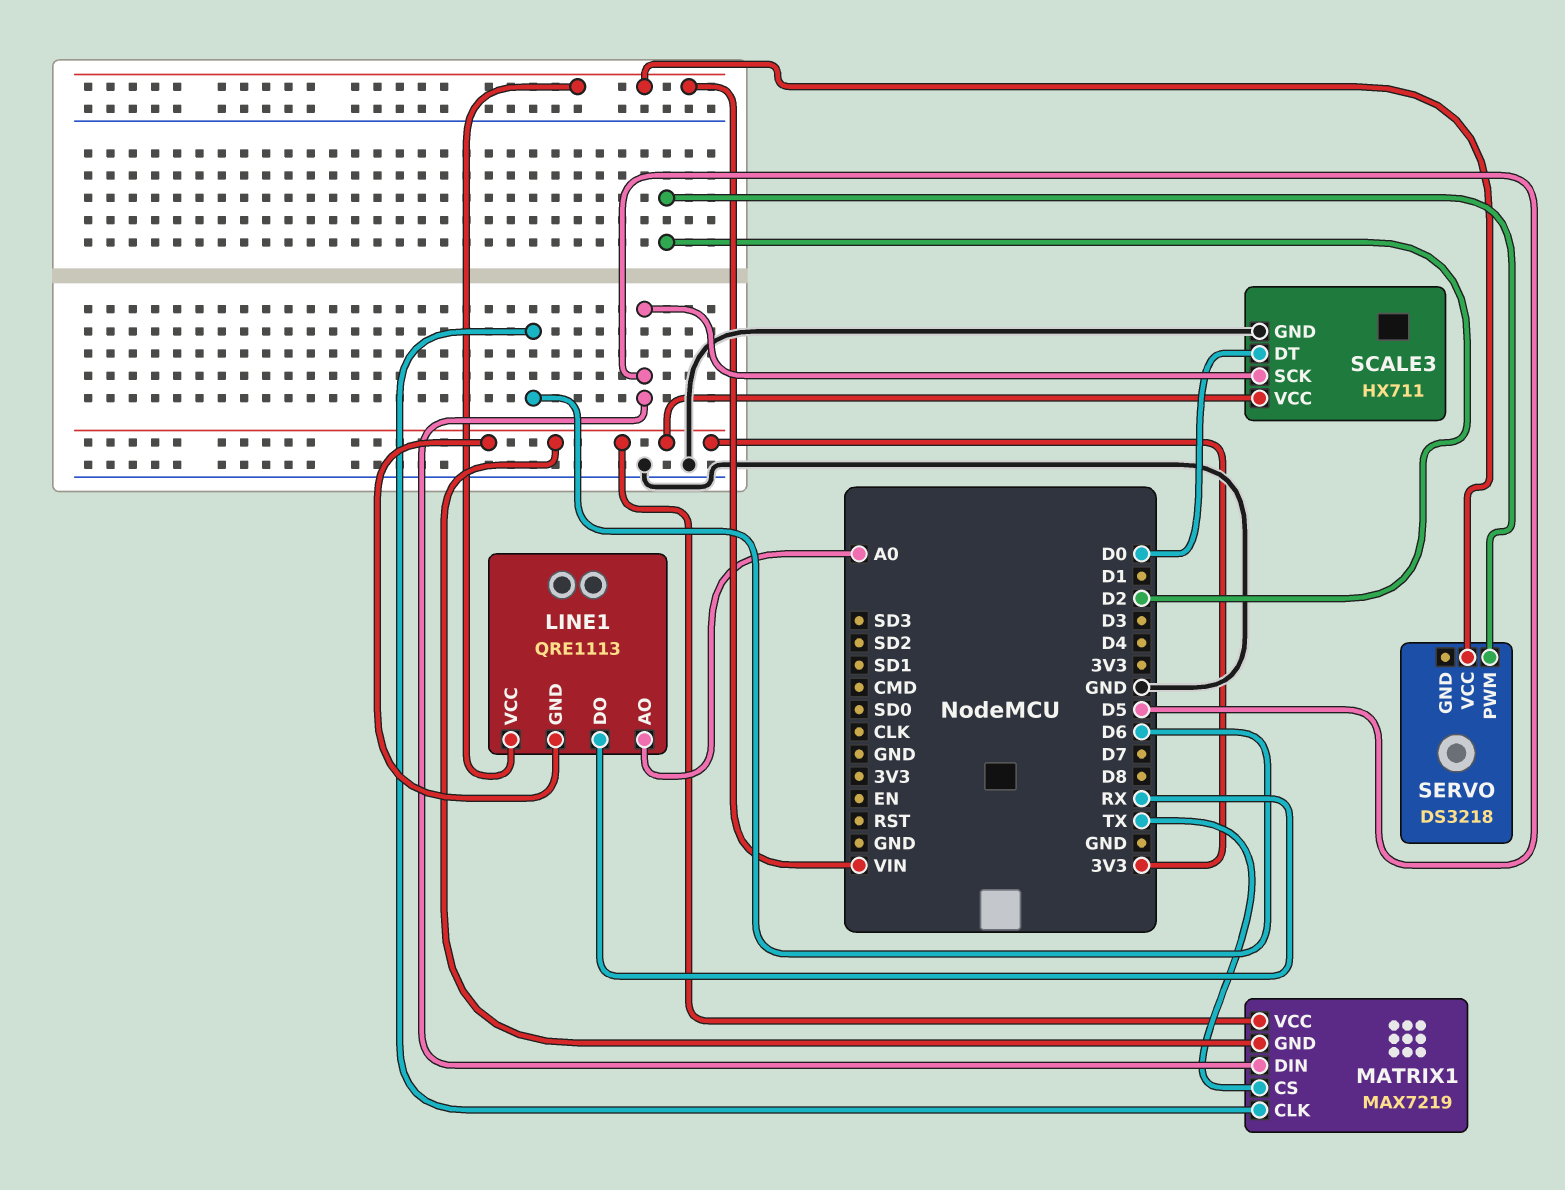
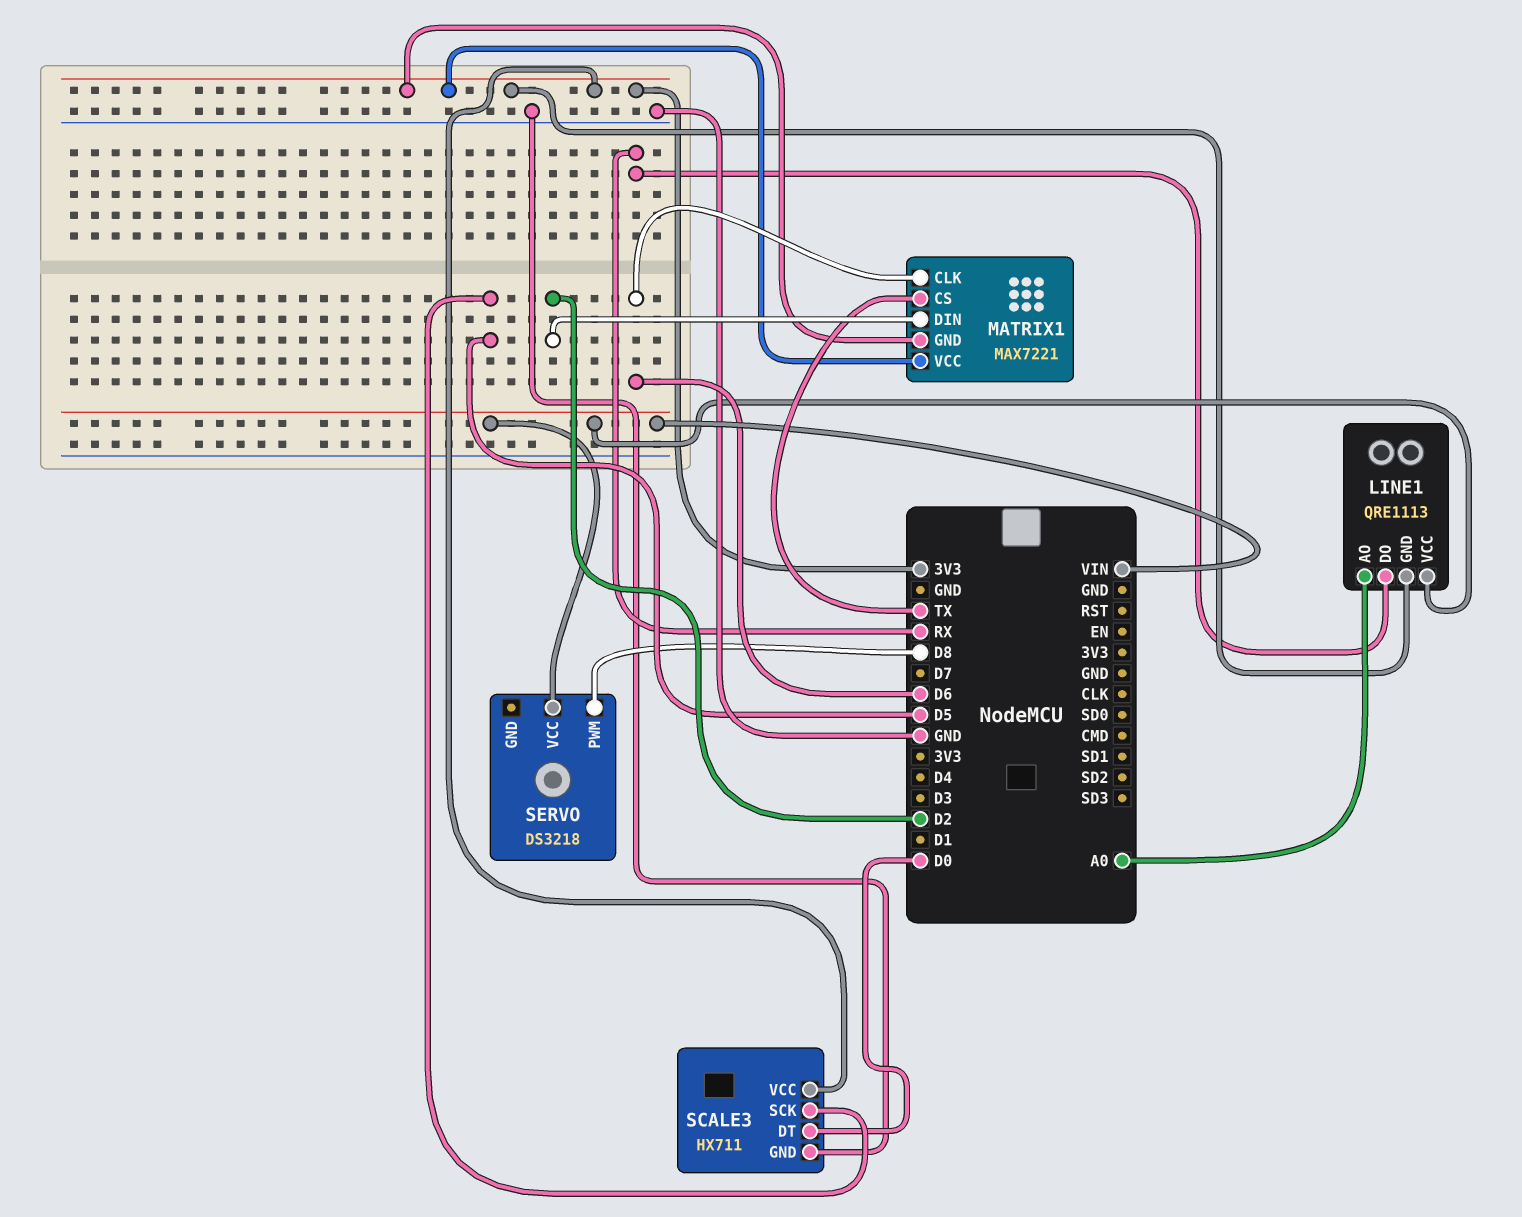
MATRIX1: MAX7219 -> MAX7221
MATRIX1 pin DIN: D5 -> D2
SERVO pin PWM: D2 -> D8

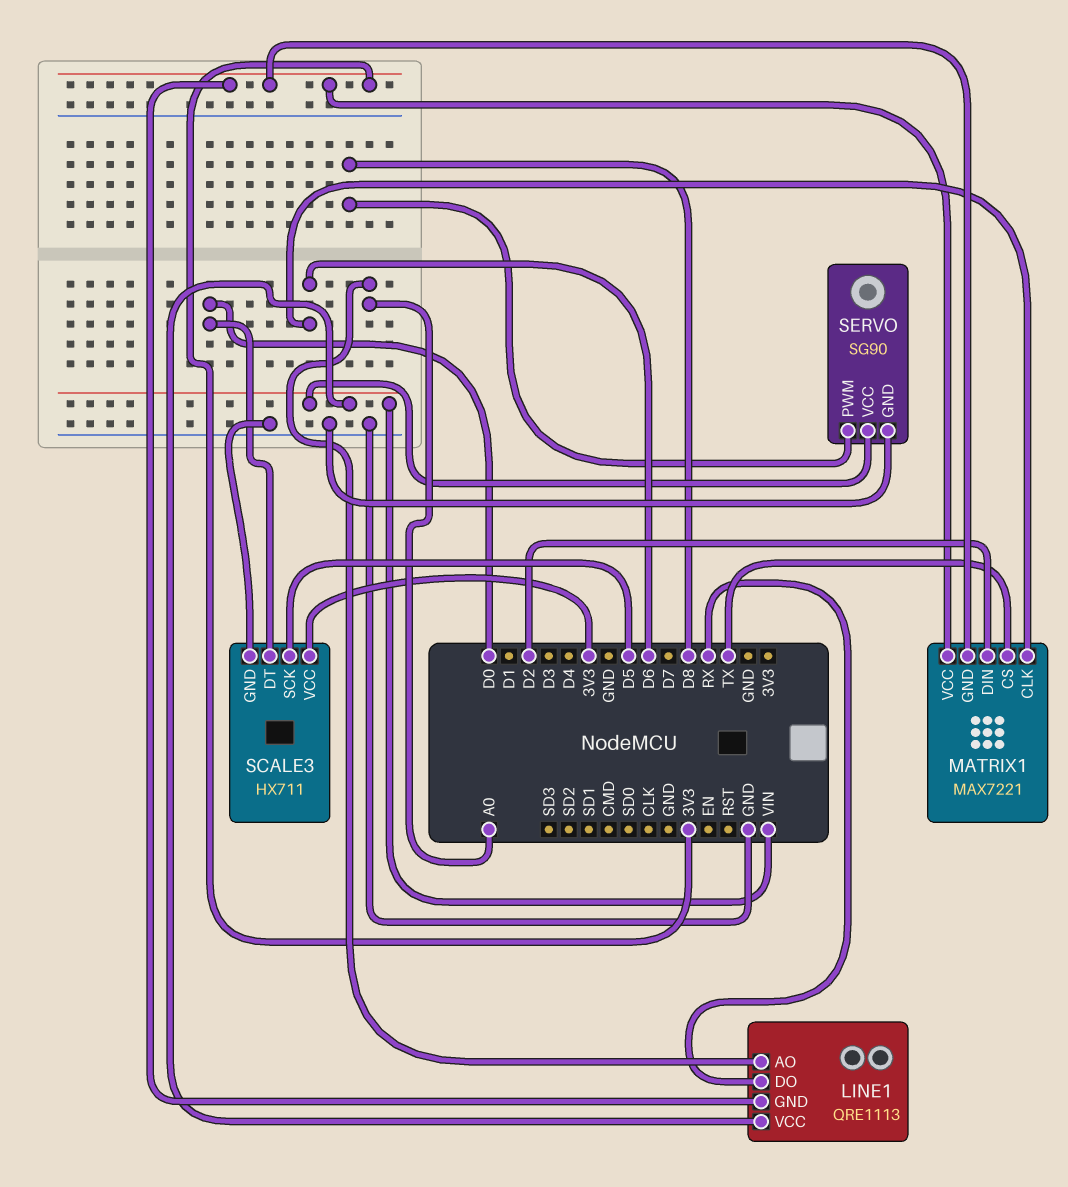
SERVO: DS3218 -> SG90
SERVO pin GND: none -> GND

